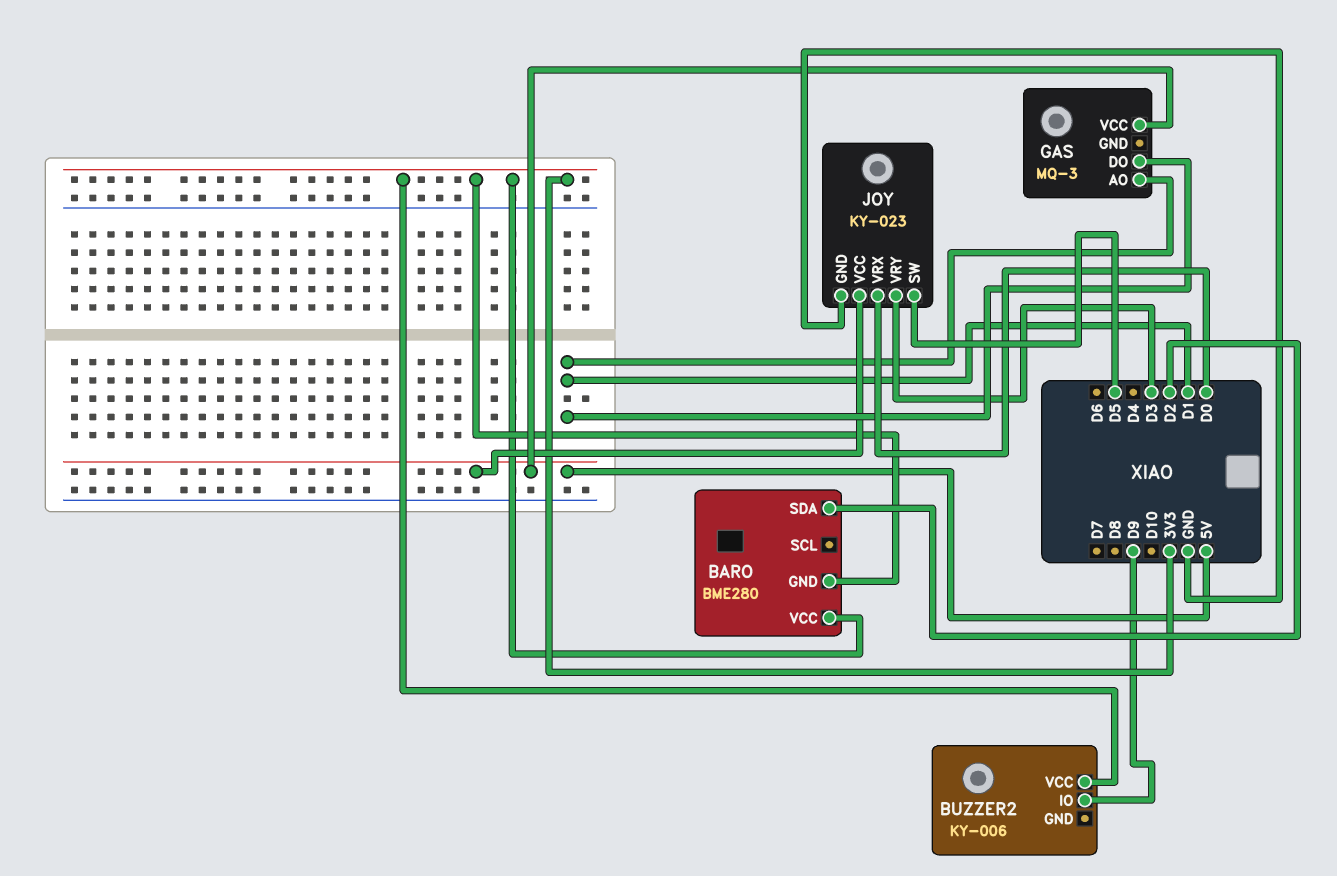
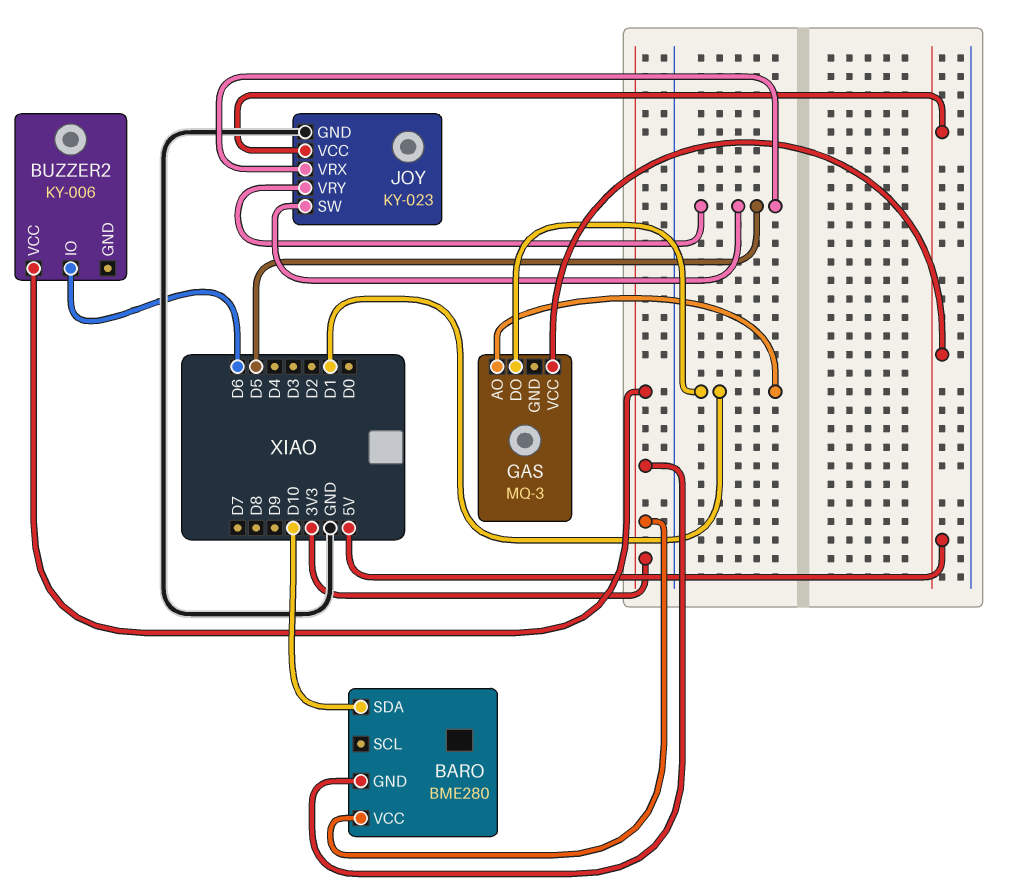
BARO pin SDA: D2 -> D10
BUZZER2 pin IO: D9 -> D6
JOY pin VRX: D0 -> D5
JOY pin VRY: D3 -> D5

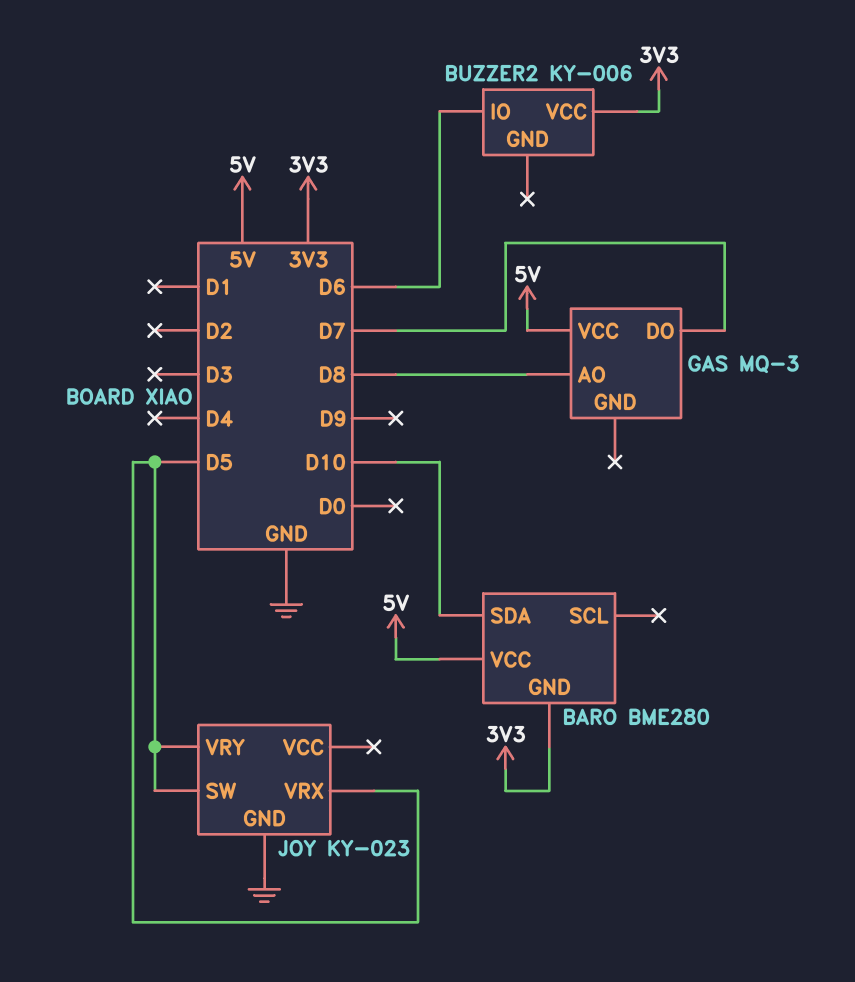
BARO pin VCC: 3V3 -> 5V
GAS pin AO: D1 -> D8
GAS pin DO: D1 -> D7
JOY pin VCC: 5V -> none

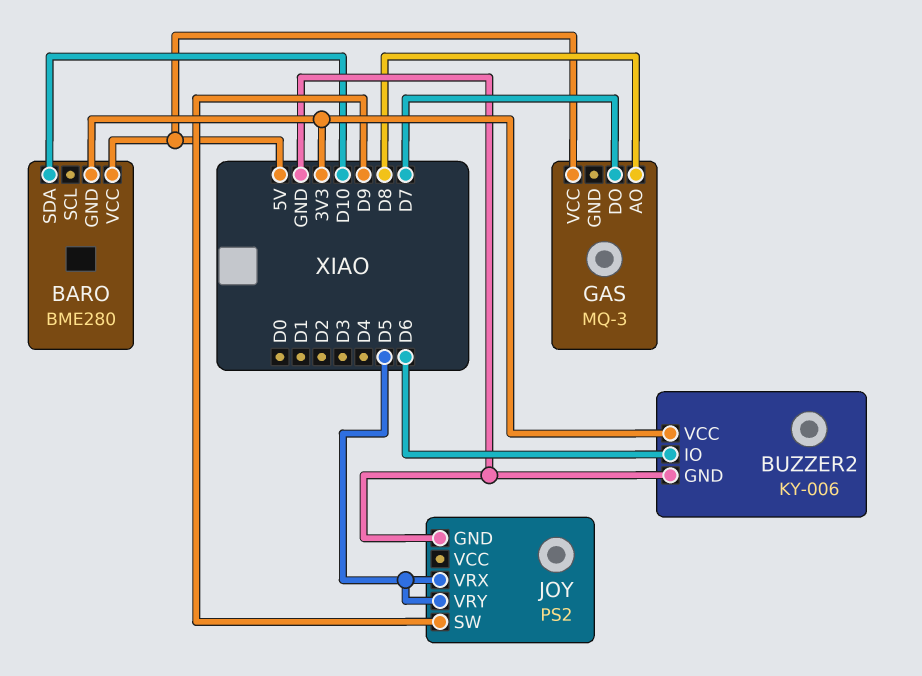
BUZZER2 pin GND: none -> GND
JOY: KY-023 -> PS2
JOY pin SW: D5 -> D9

